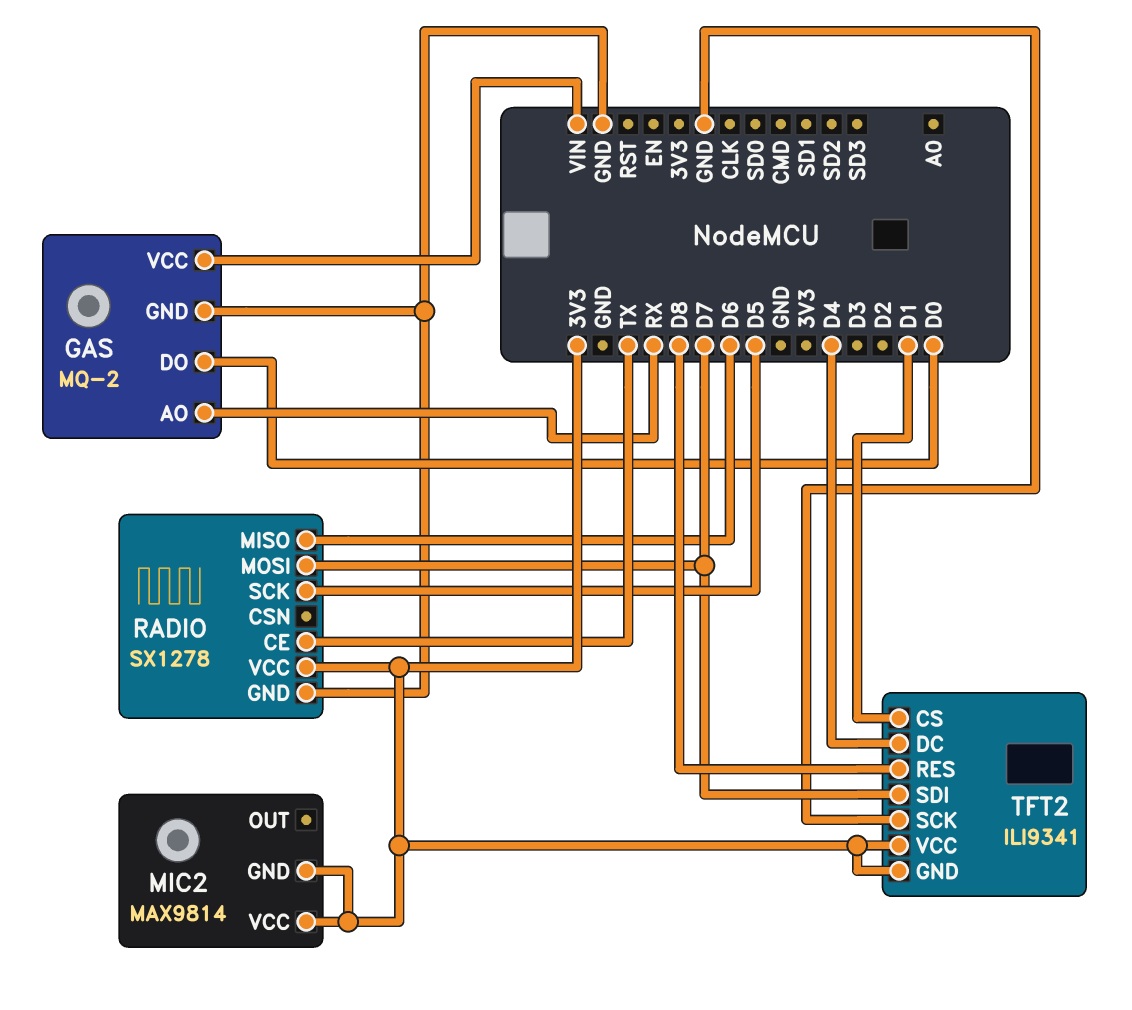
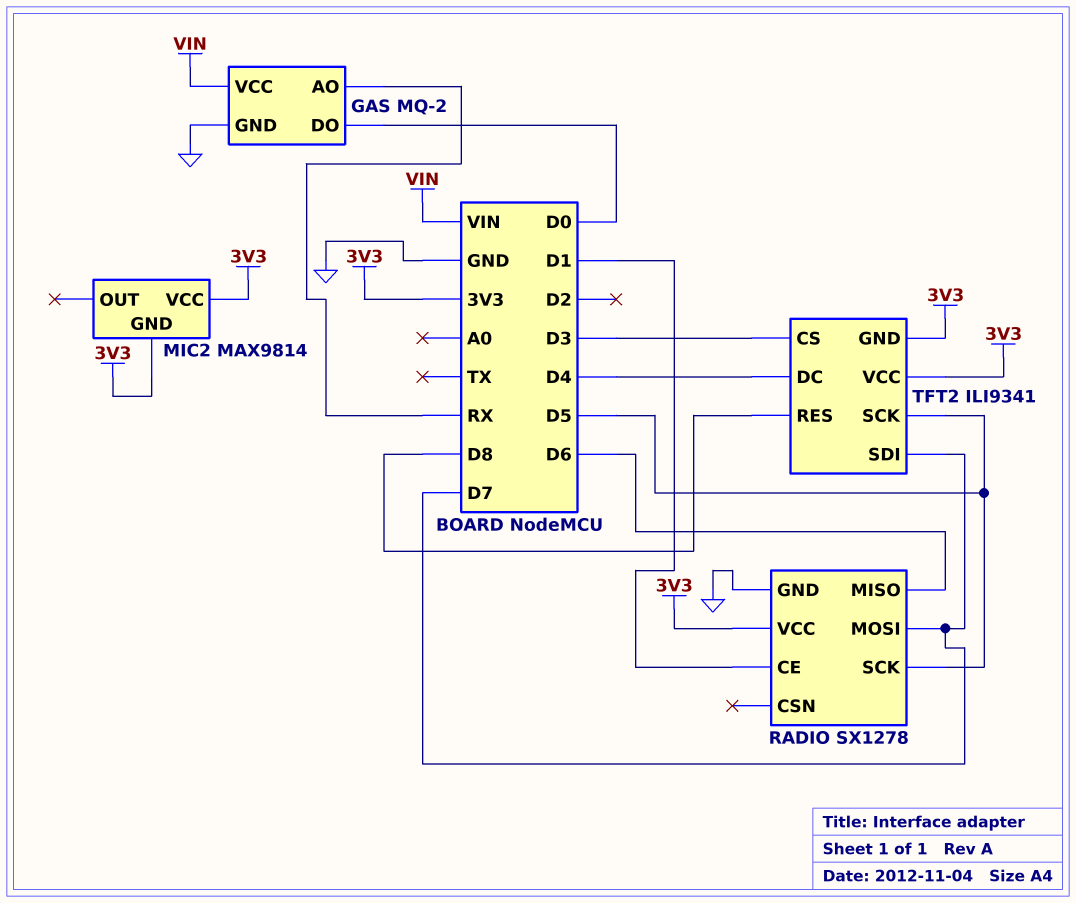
RADIO pin CE: TX -> D1
TFT2 pin CS: D1 -> D3
TFT2 pin SCK: GND -> D5

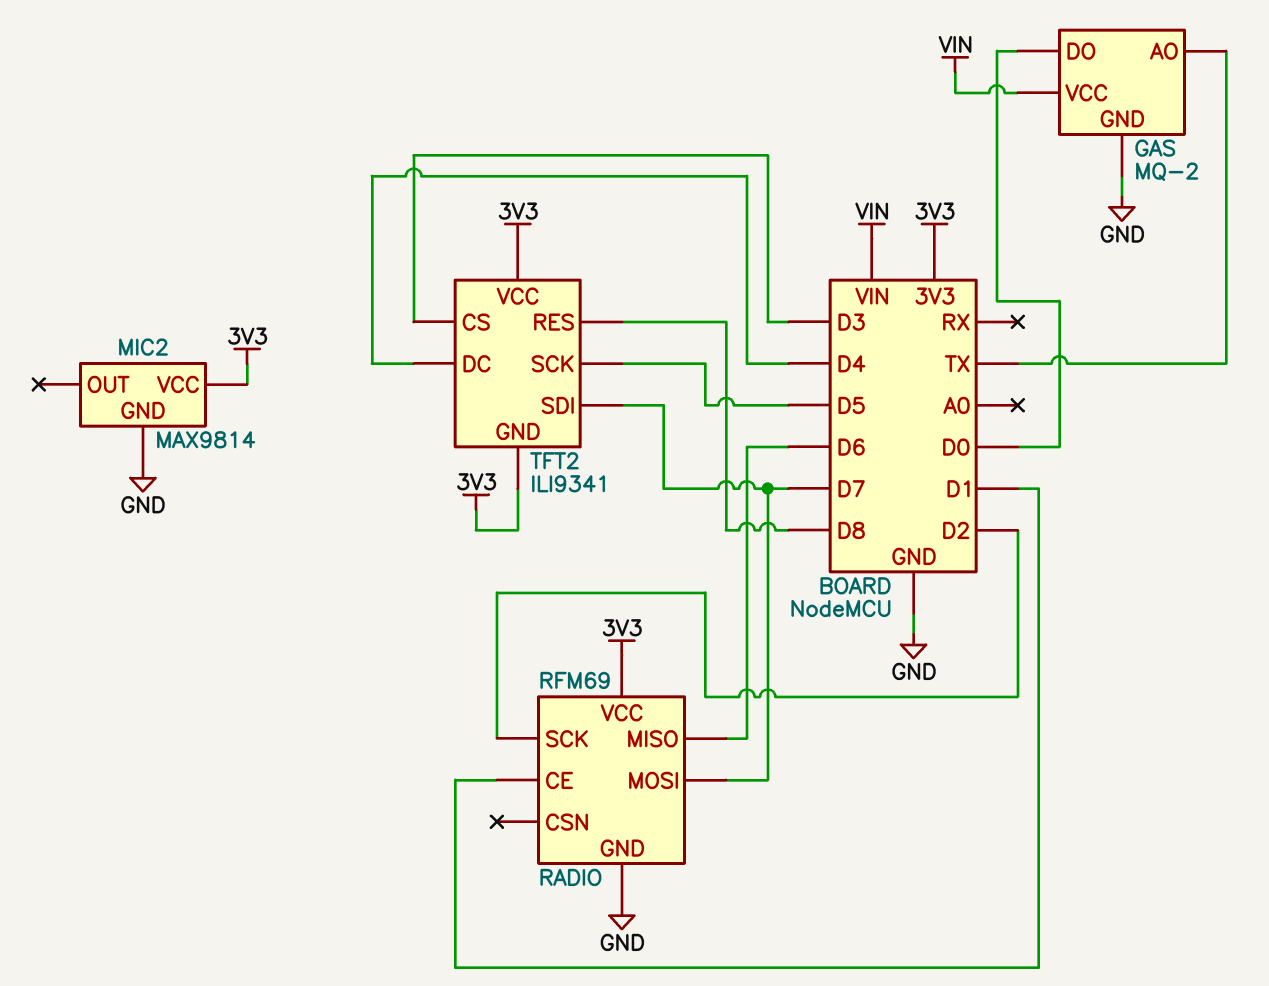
GAS pin AO: RX -> TX
MIC2 pin GND: 3V3 -> GND
RADIO: SX1278 -> RFM69
RADIO pin SCK: D5 -> D2

